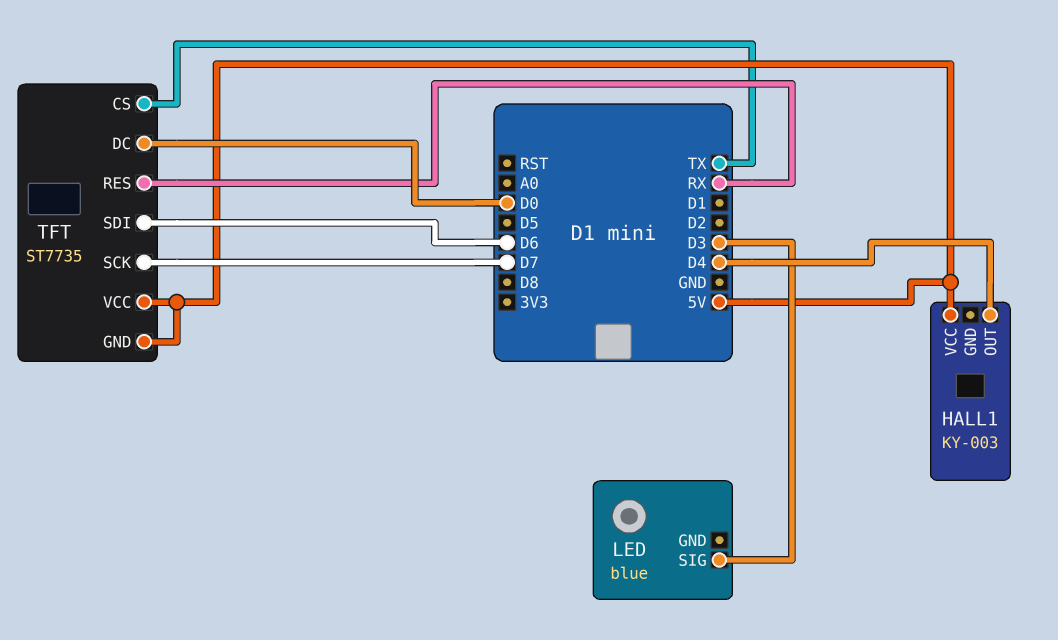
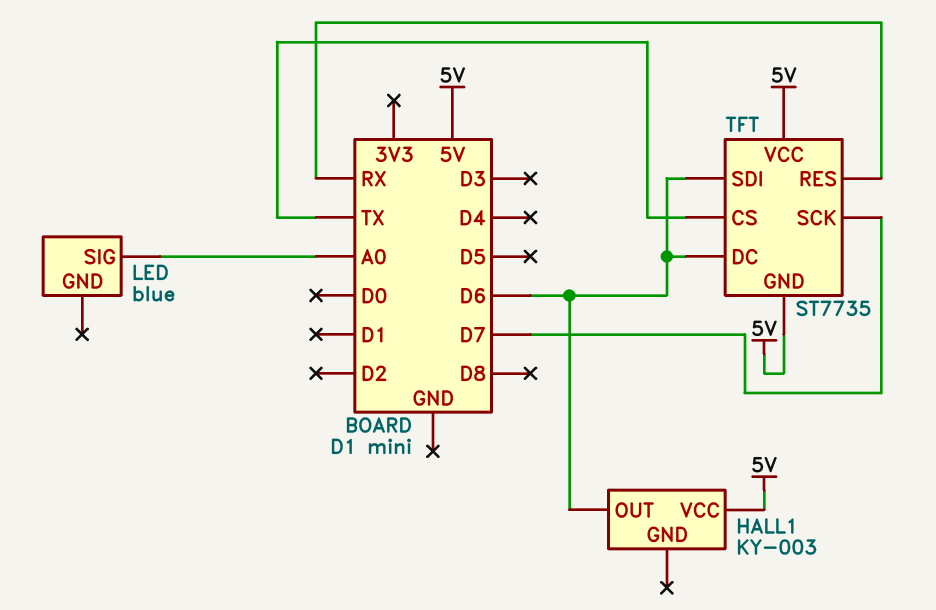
HALL1 pin OUT: D4 -> D6
LED pin SIG: D3 -> A0
TFT pin DC: D0 -> D6

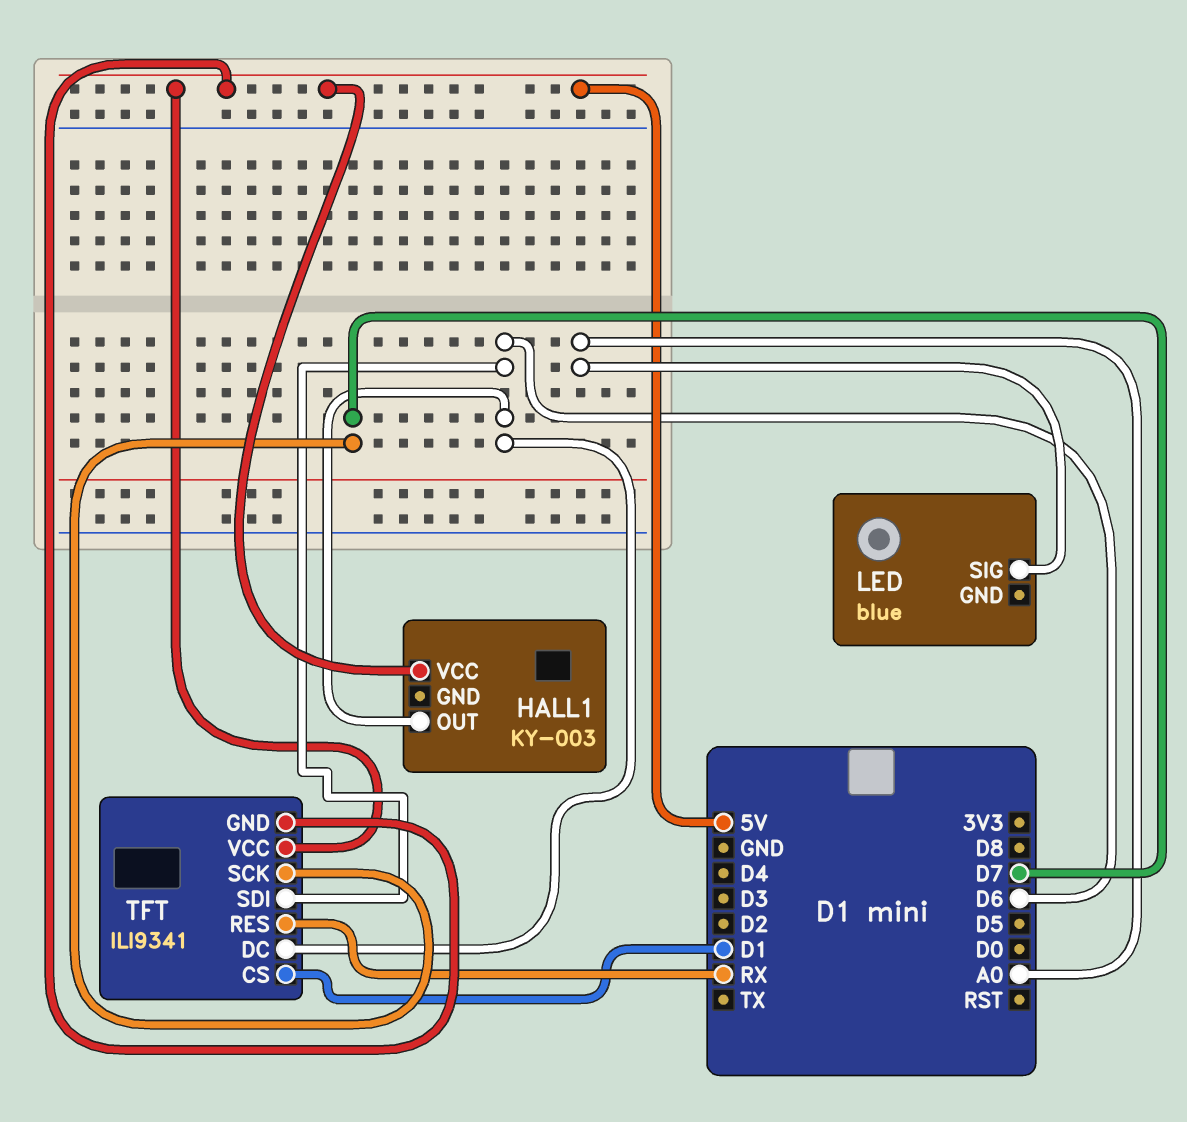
TFT: ST7735 -> ILI9341
TFT pin CS: TX -> D1

